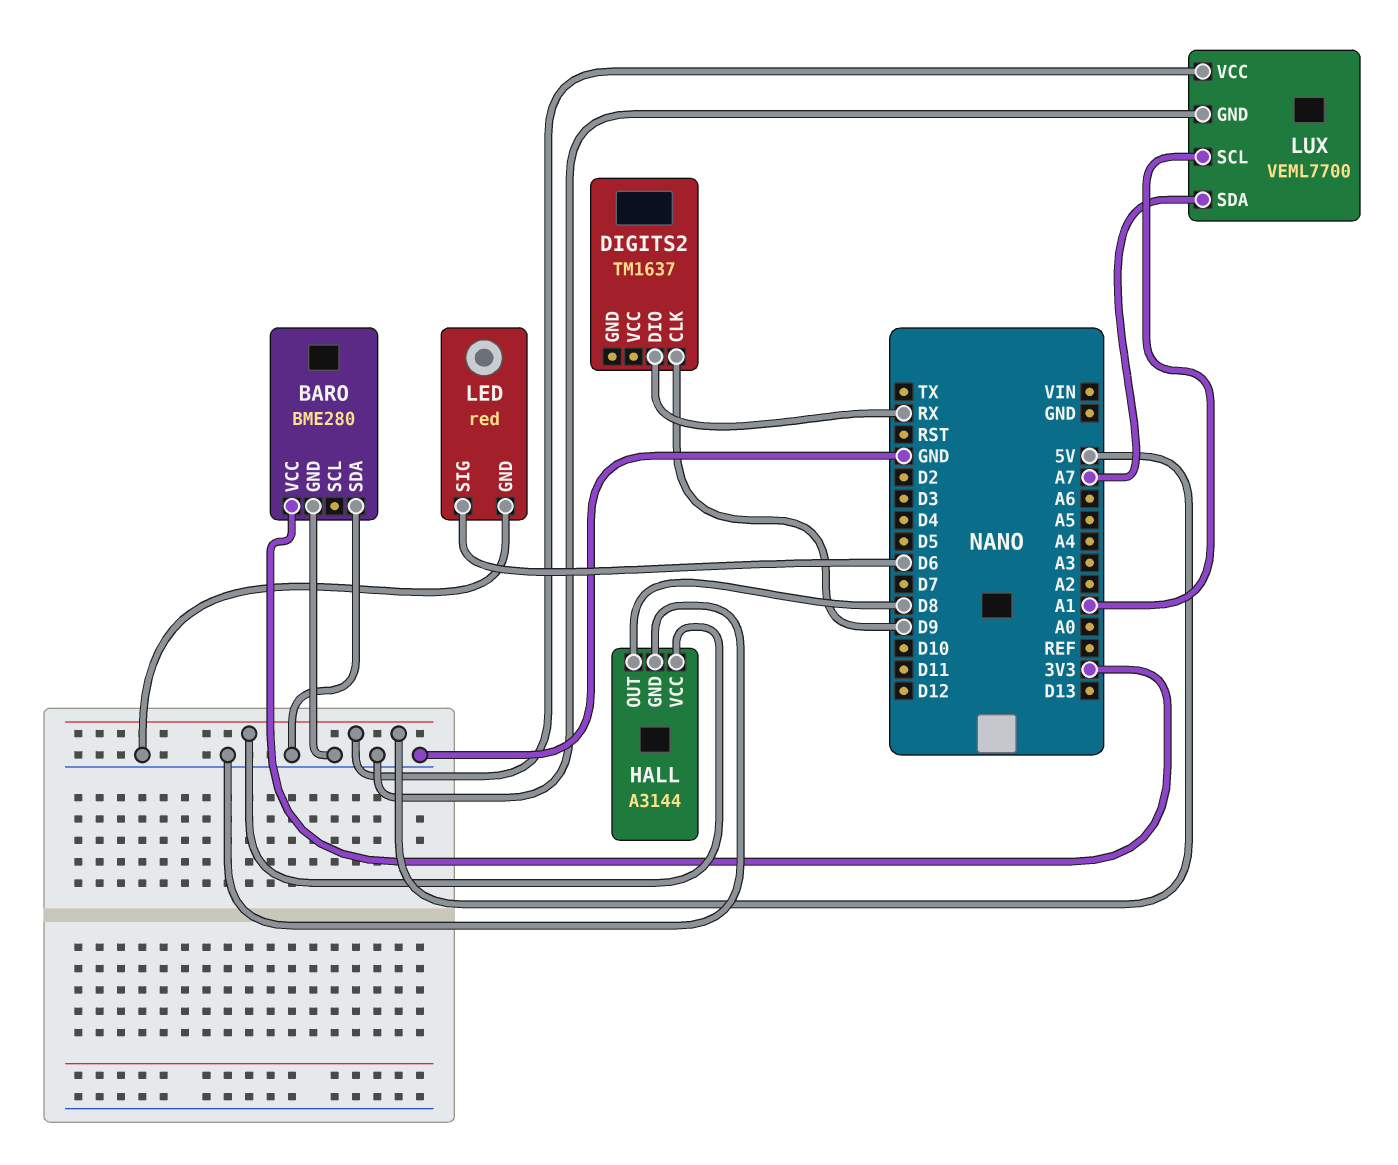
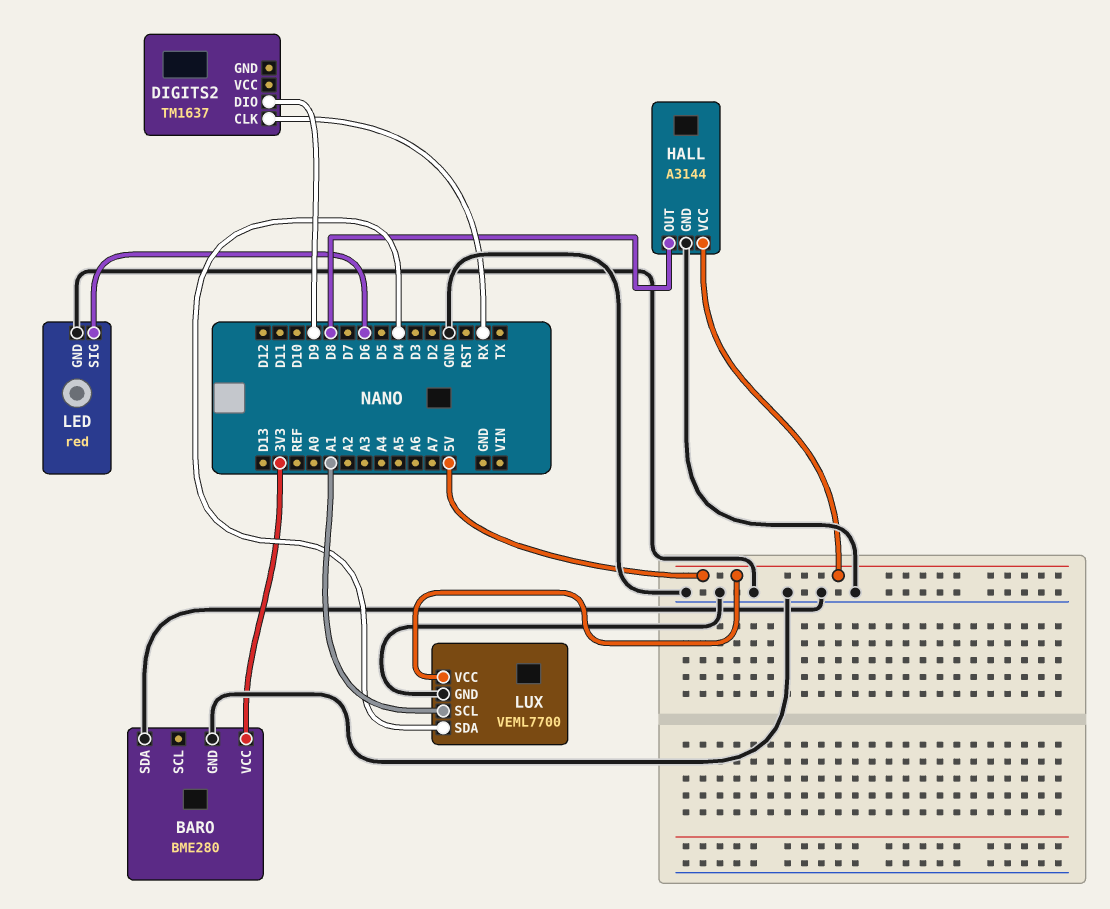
DIGITS2 pin CLK: D9 -> RX
DIGITS2 pin DIO: RX -> D9
LUX pin SDA: A7 -> D4

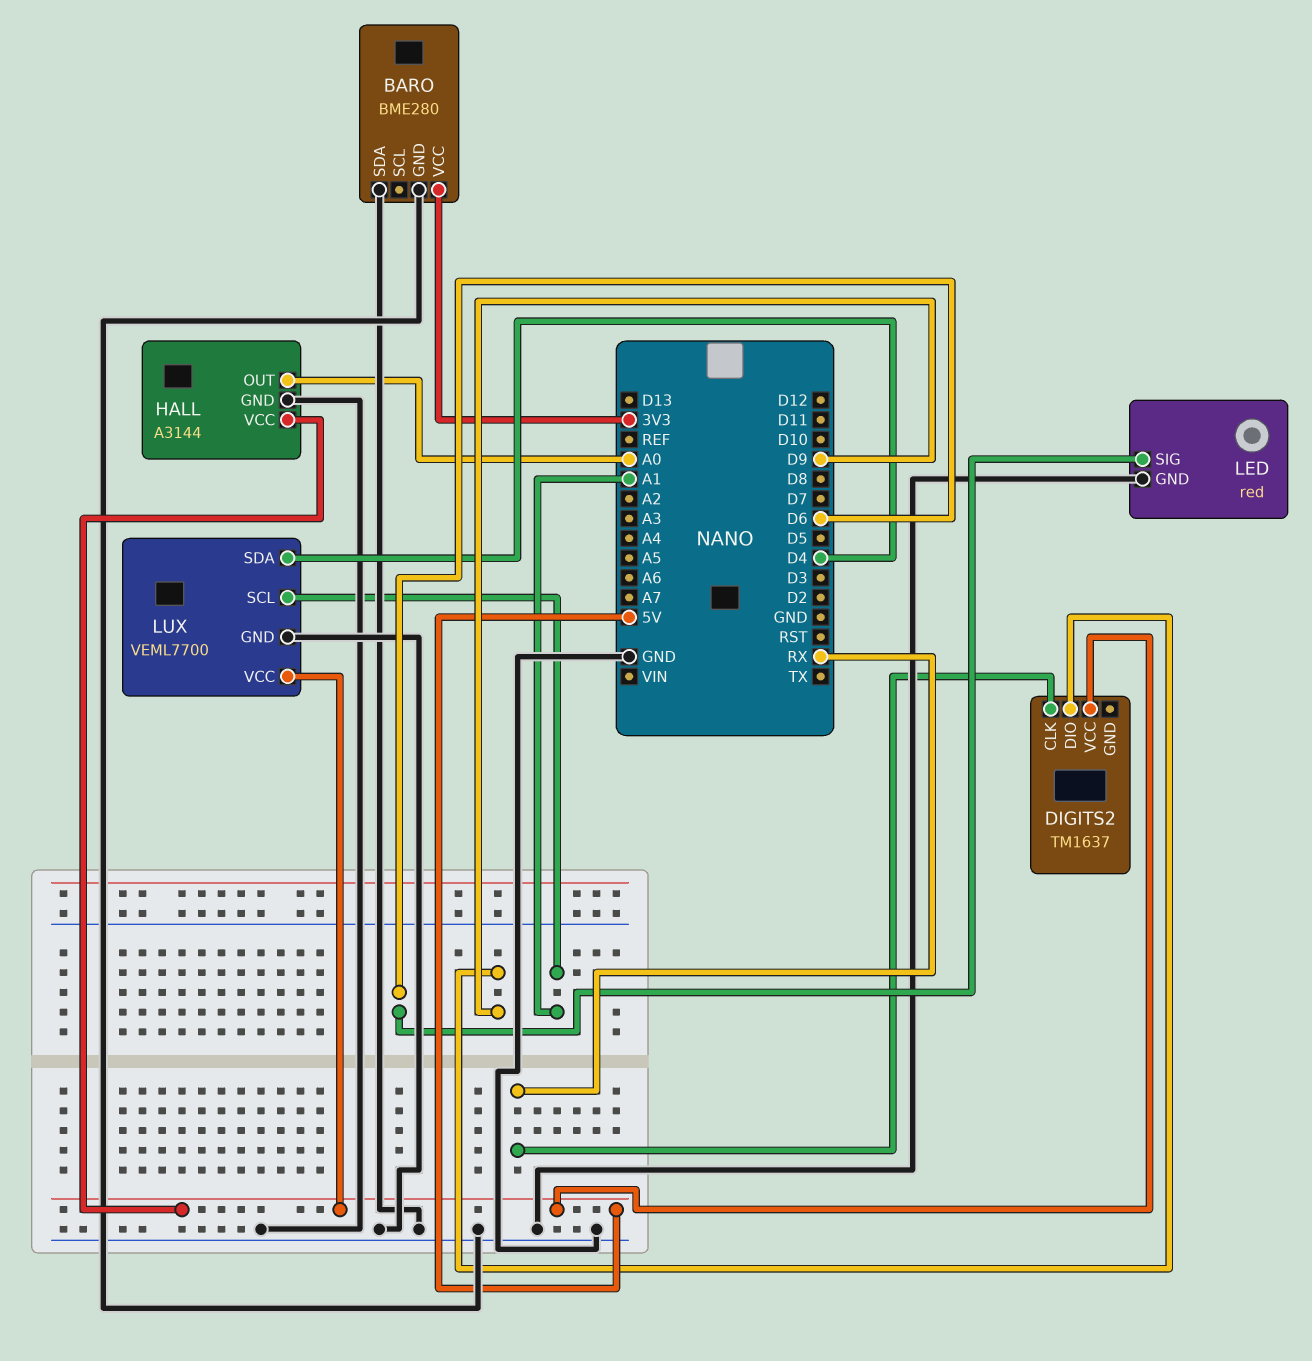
DIGITS2 pin VCC: none -> 5V
HALL pin OUT: D8 -> A0

